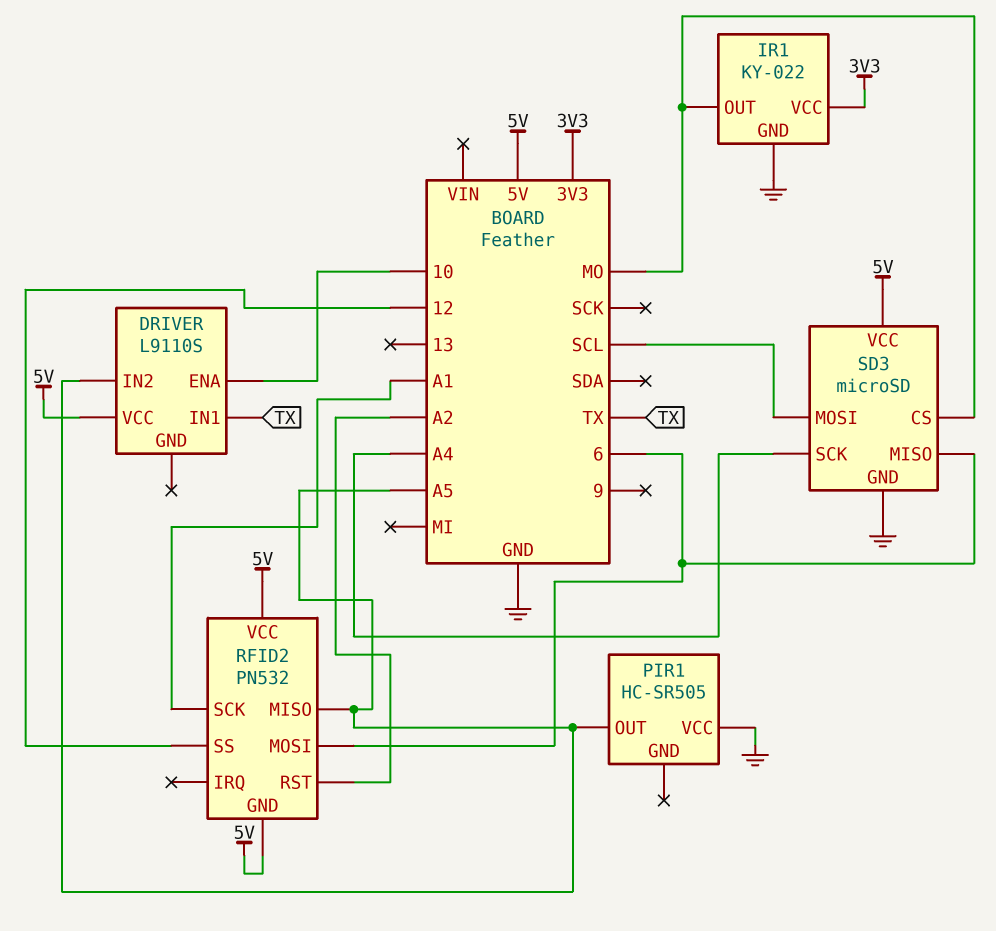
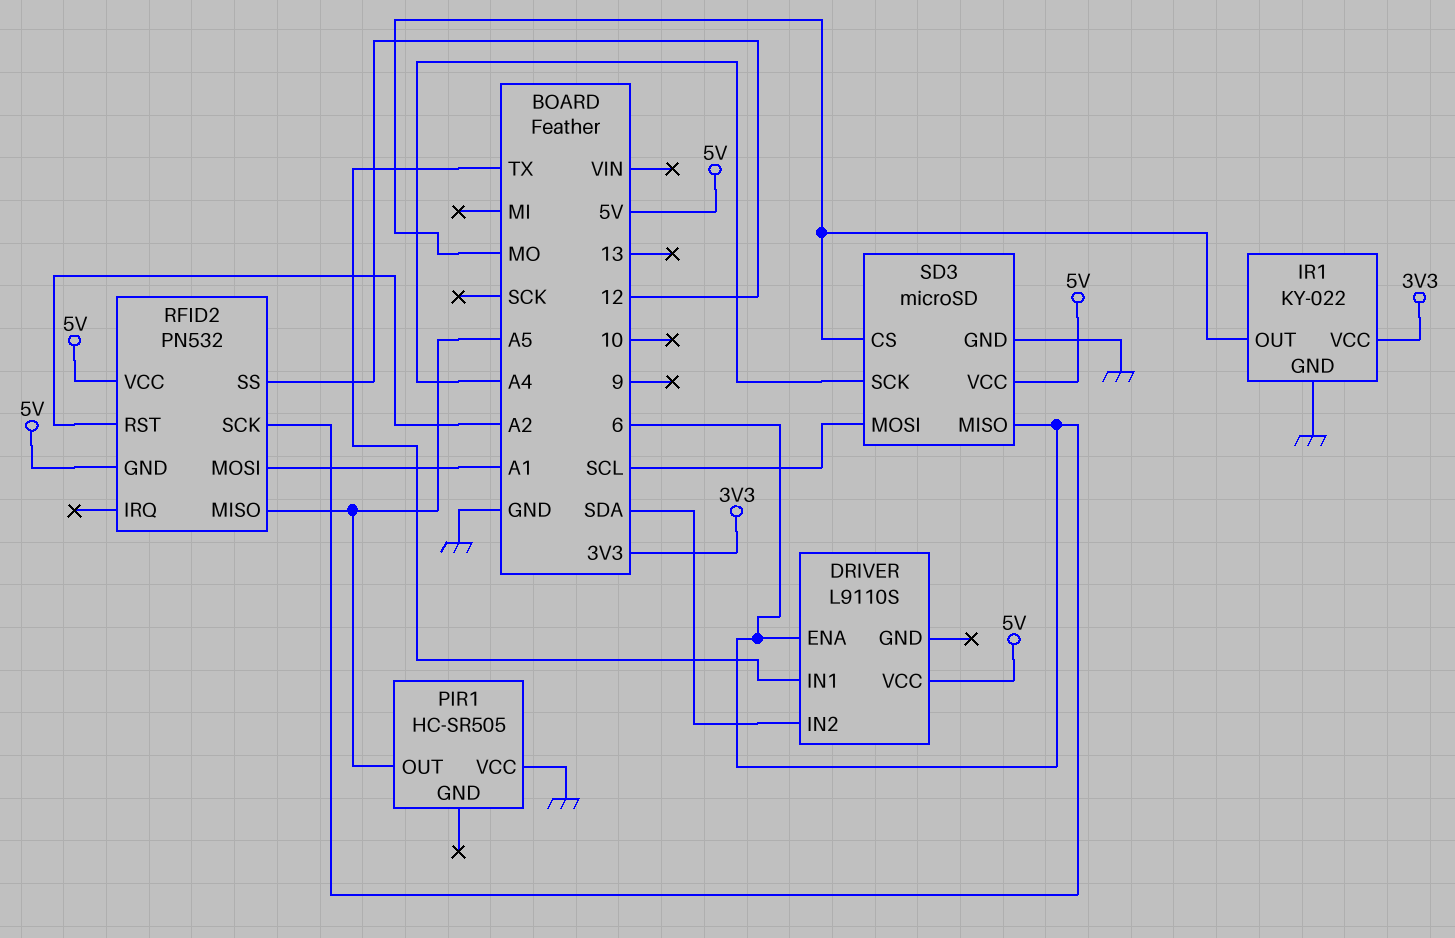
DRIVER pin ENA: 10 -> 6
DRIVER pin IN2: A5 -> SDA
RFID2 pin MOSI: 6 -> A1
RFID2 pin SCK: A1 -> 6

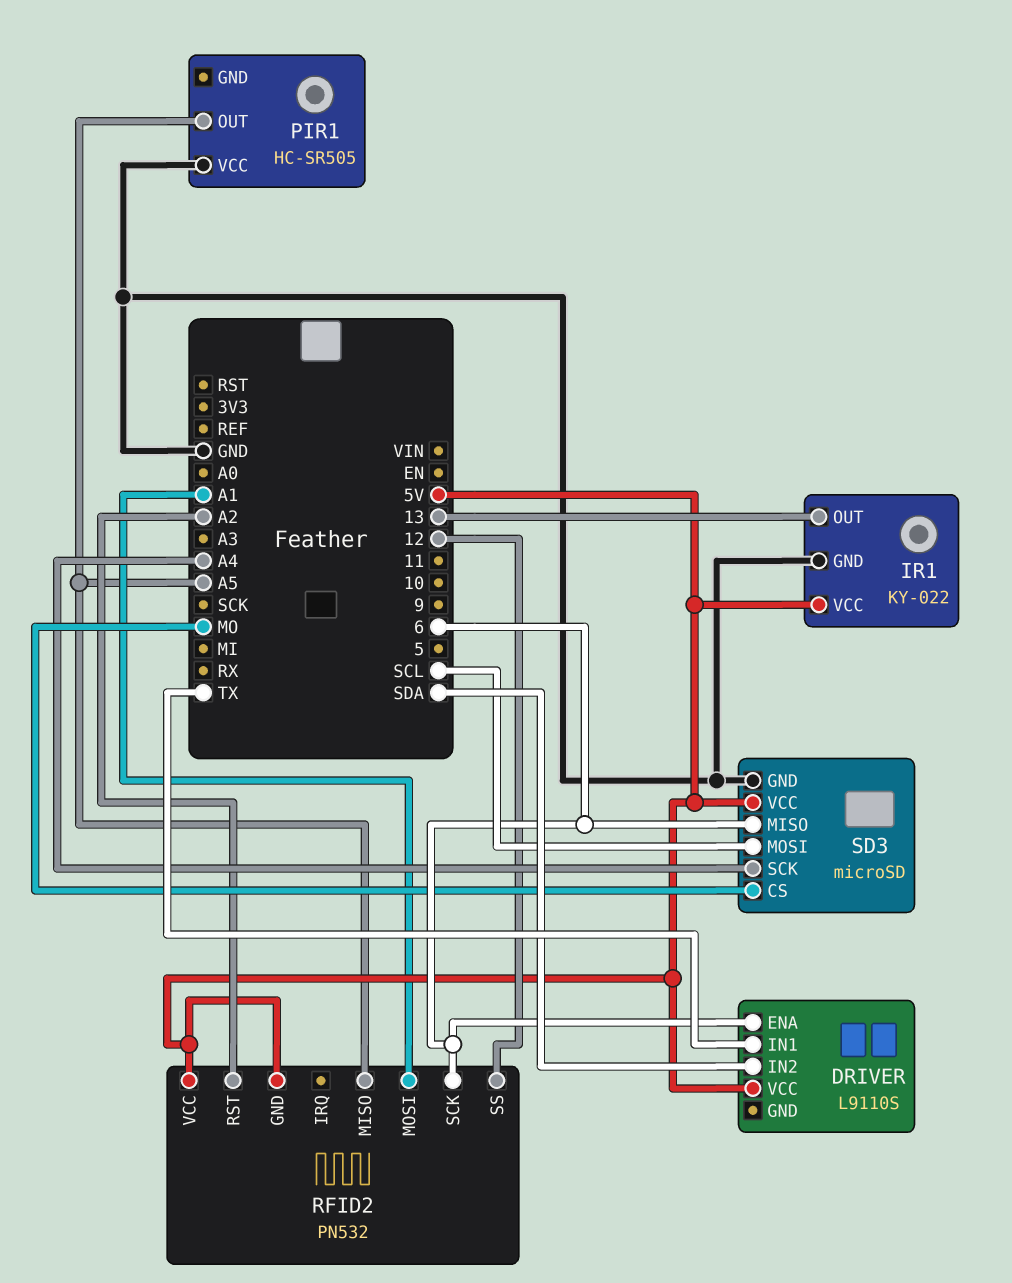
IR1 pin OUT: MO -> 13
IR1 pin VCC: 3V3 -> 5V

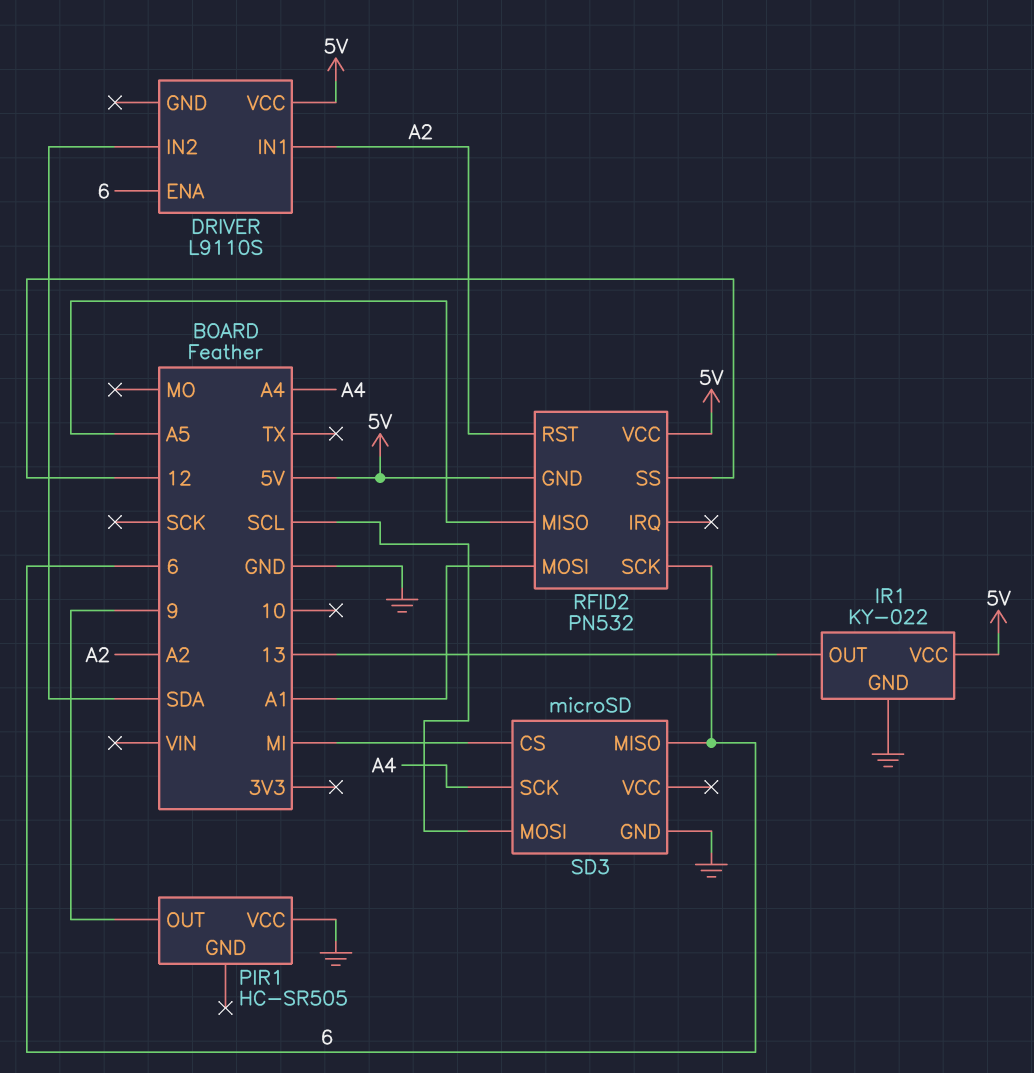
DRIVER pin IN1: TX -> A2
PIR1 pin OUT: A5 -> 9
SD3 pin CS: MO -> MI
SD3 pin VCC: 5V -> none

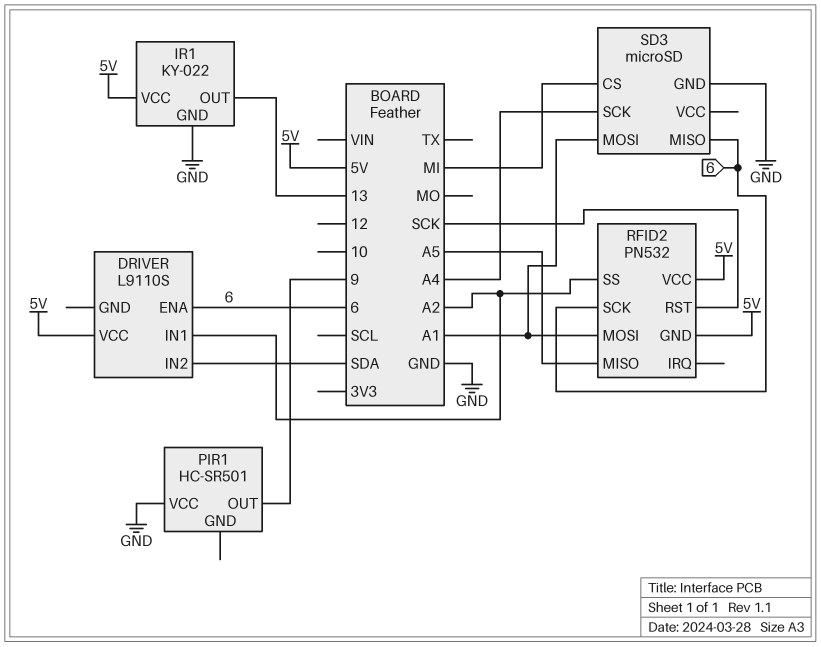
PIR1: HC-SR505 -> HC-SR501
RFID2 pin RST: A2 -> SCK
RFID2 pin SS: 12 -> A2
SD3 pin MOSI: SCL -> A1

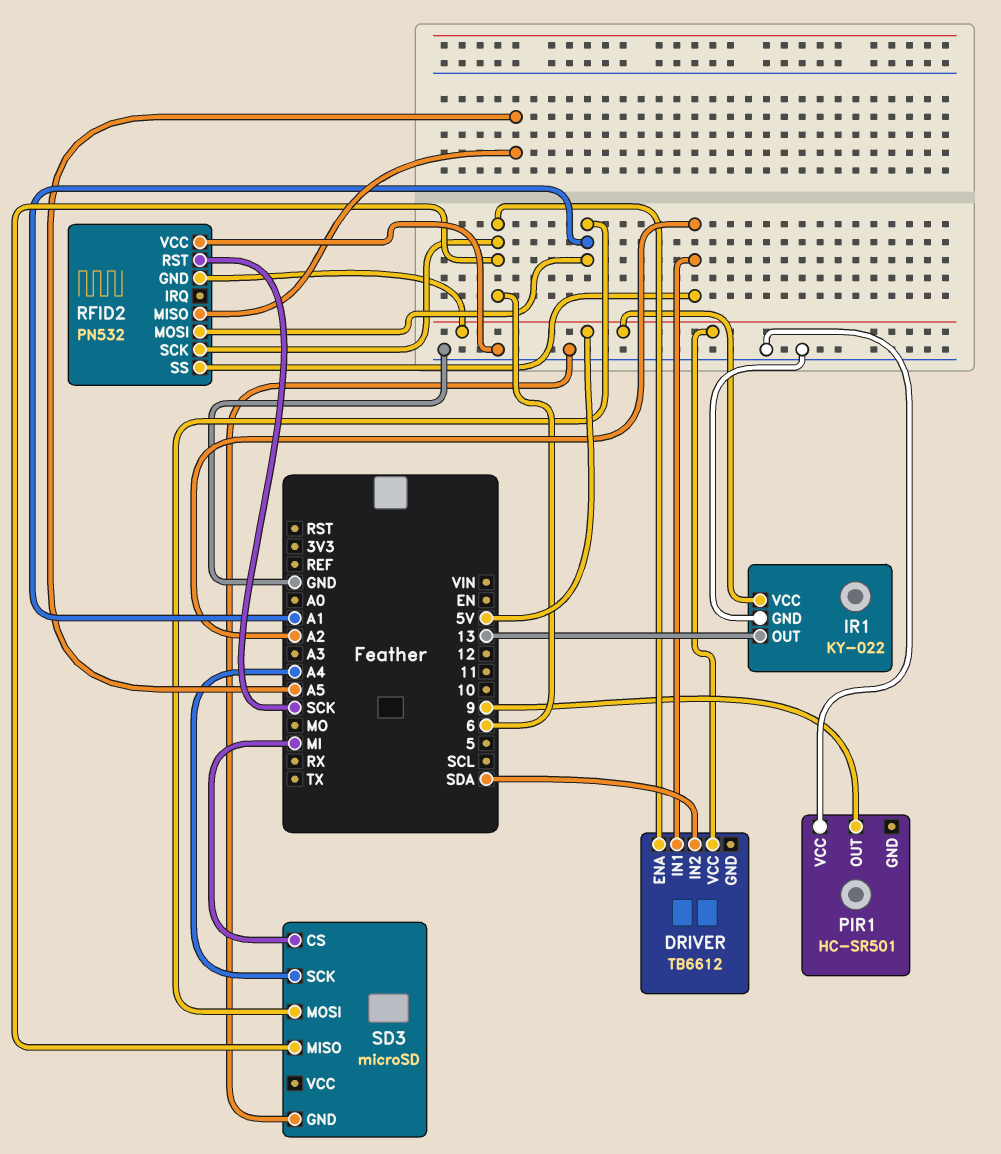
DRIVER: L9110S -> TB6612
RFID2 pin VCC: 5V -> GND

